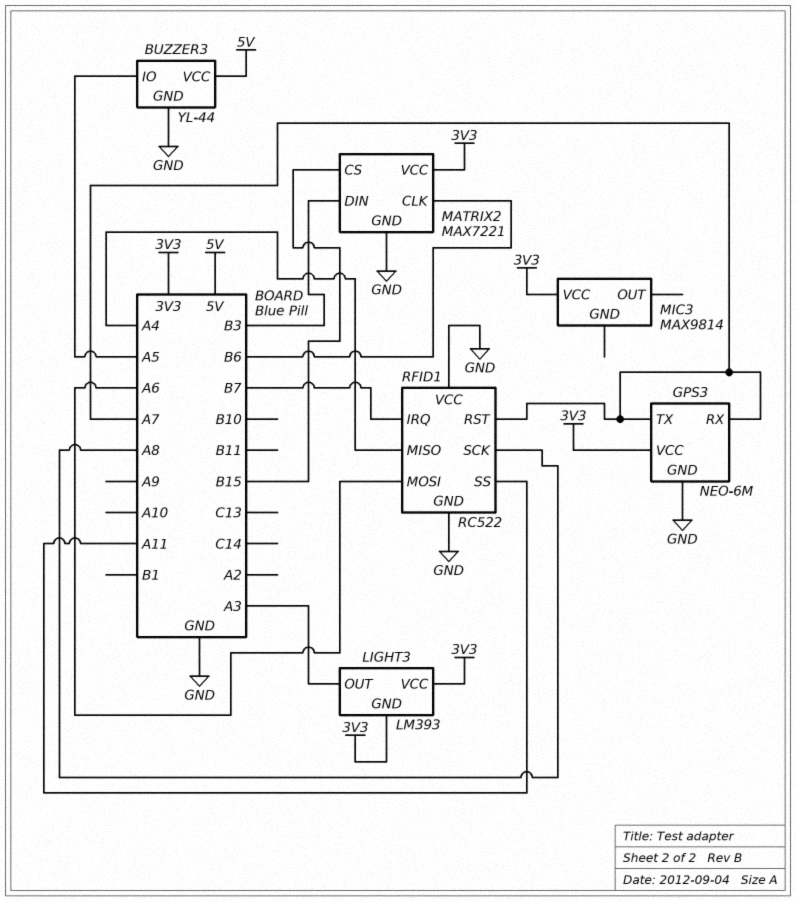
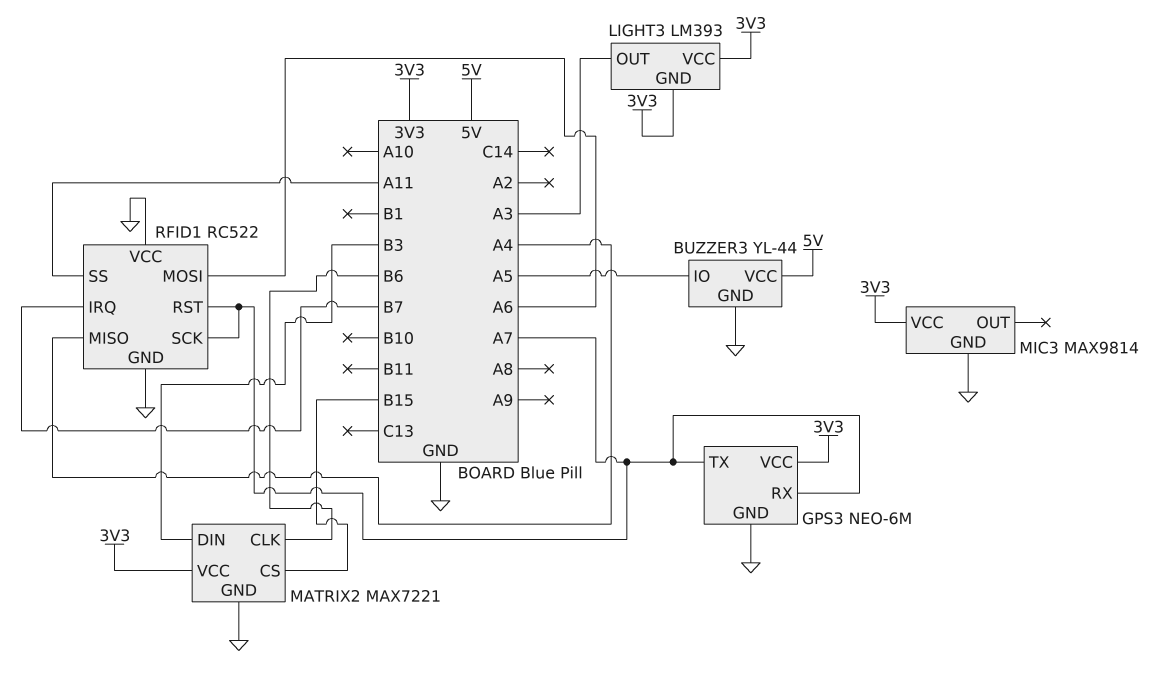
MIC3 pin GND: none -> GND
RFID1 pin SCK: A8 -> A7

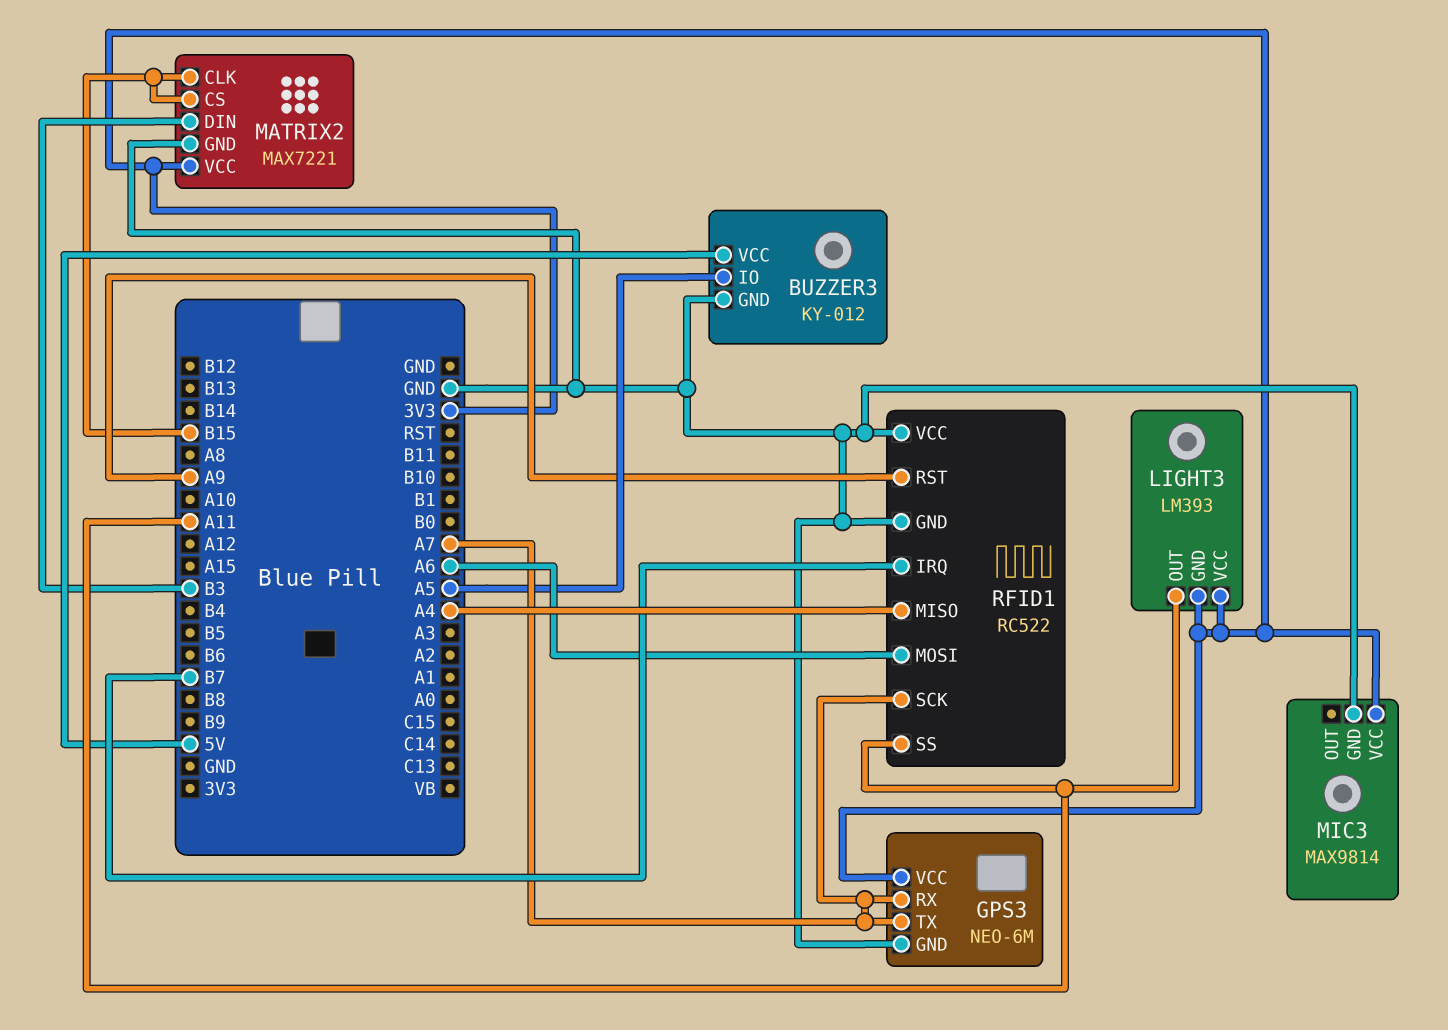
BUZZER3: YL-44 -> KY-012
LIGHT3 pin OUT: A3 -> A11
MATRIX2 pin CLK: B6 -> B15
RFID1 pin RST: A7 -> A9

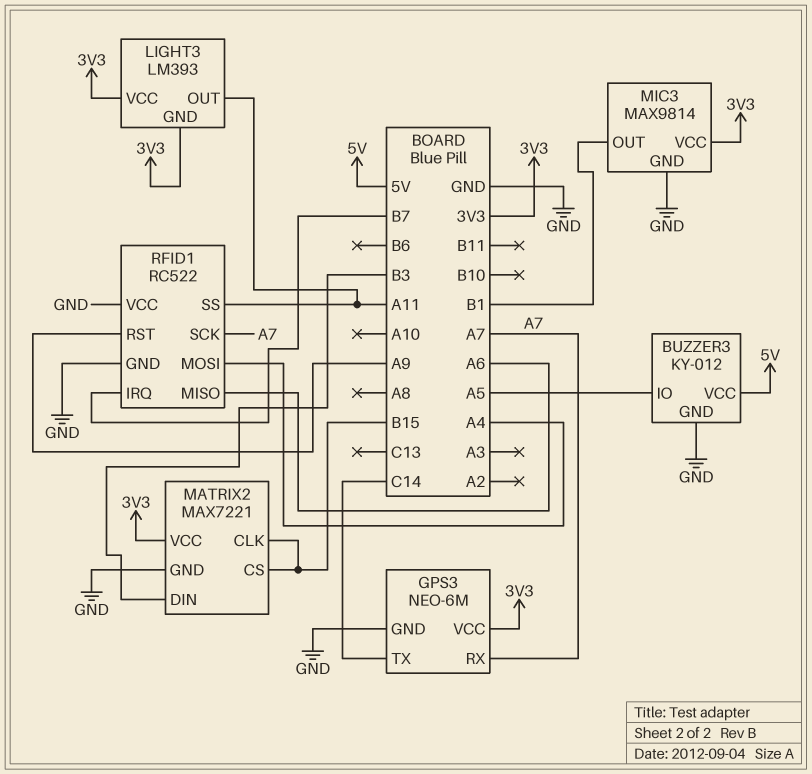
GPS3 pin TX: A7 -> C14
MIC3 pin OUT: none -> B1
RFID1 pin MISO: A4 -> A6
RFID1 pin MOSI: A6 -> A4

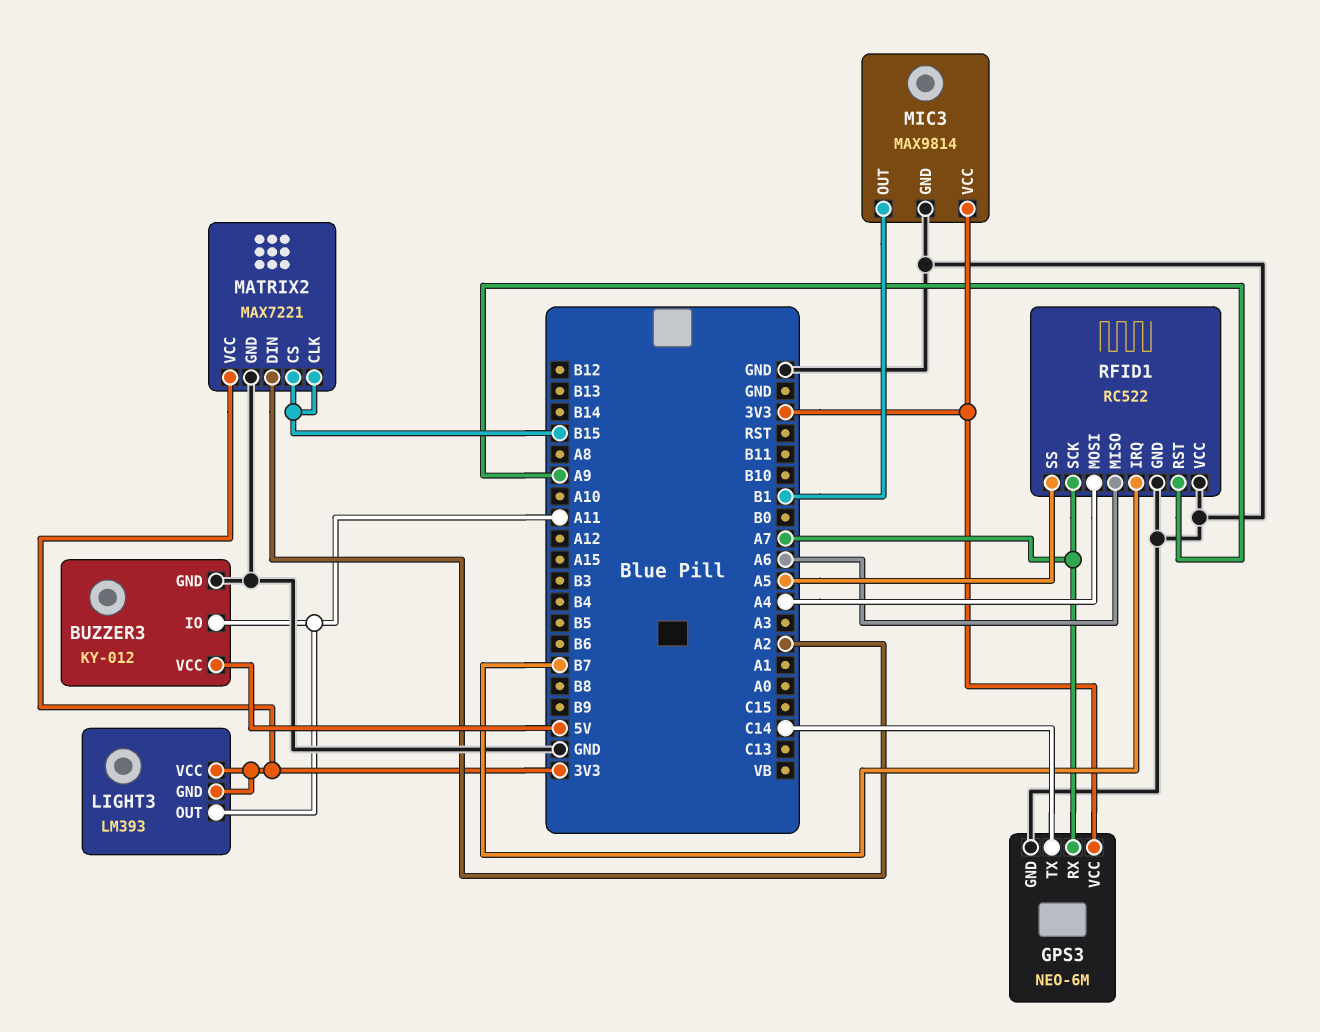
BUZZER3 pin IO: A5 -> A11
MATRIX2 pin DIN: B3 -> A2
RFID1 pin SS: A11 -> A5

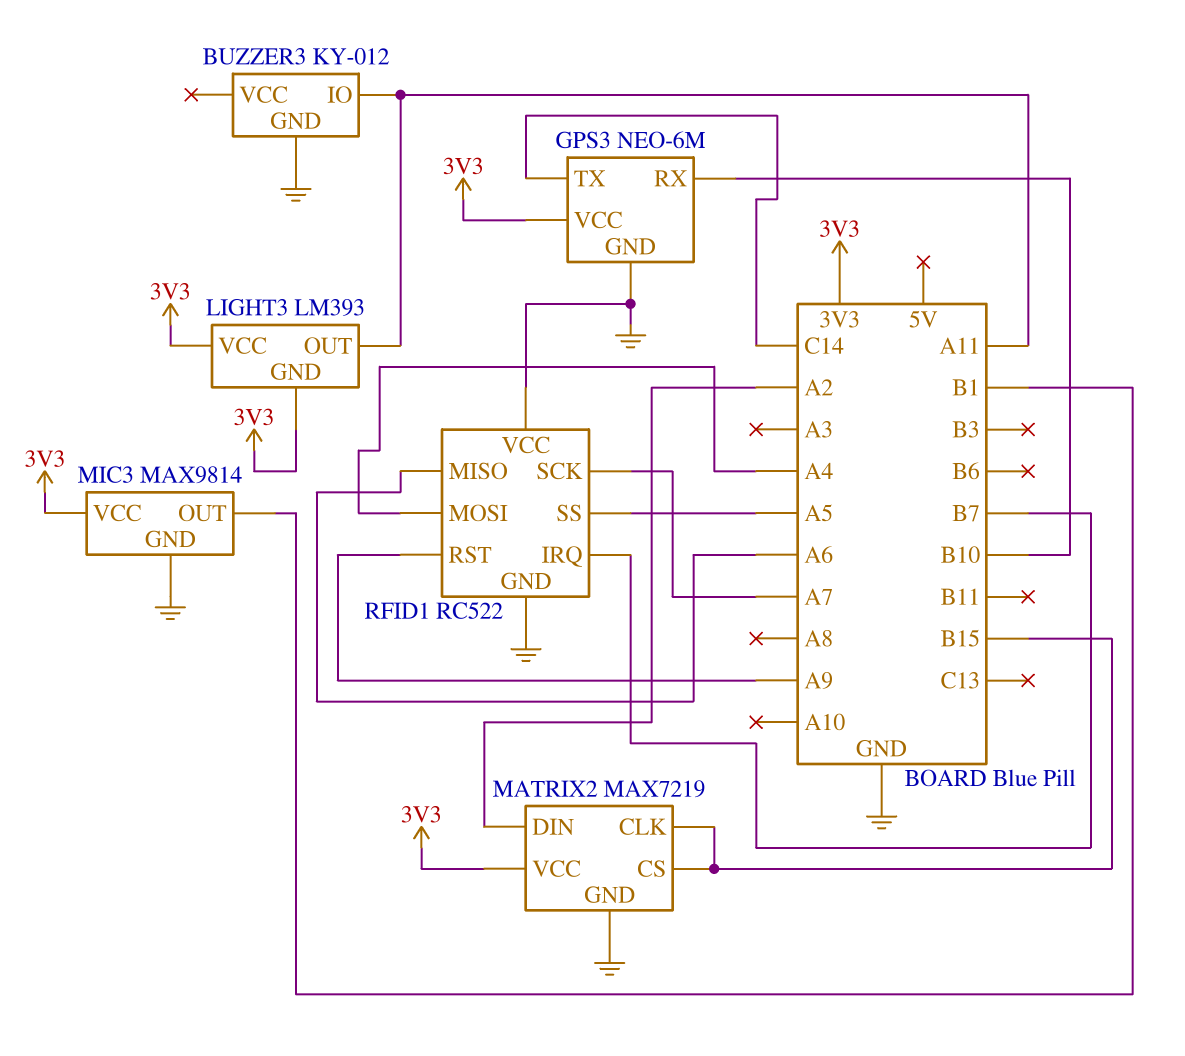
BUZZER3 pin VCC: 5V -> none
GPS3 pin RX: A7 -> B10
MATRIX2: MAX7221 -> MAX7219

